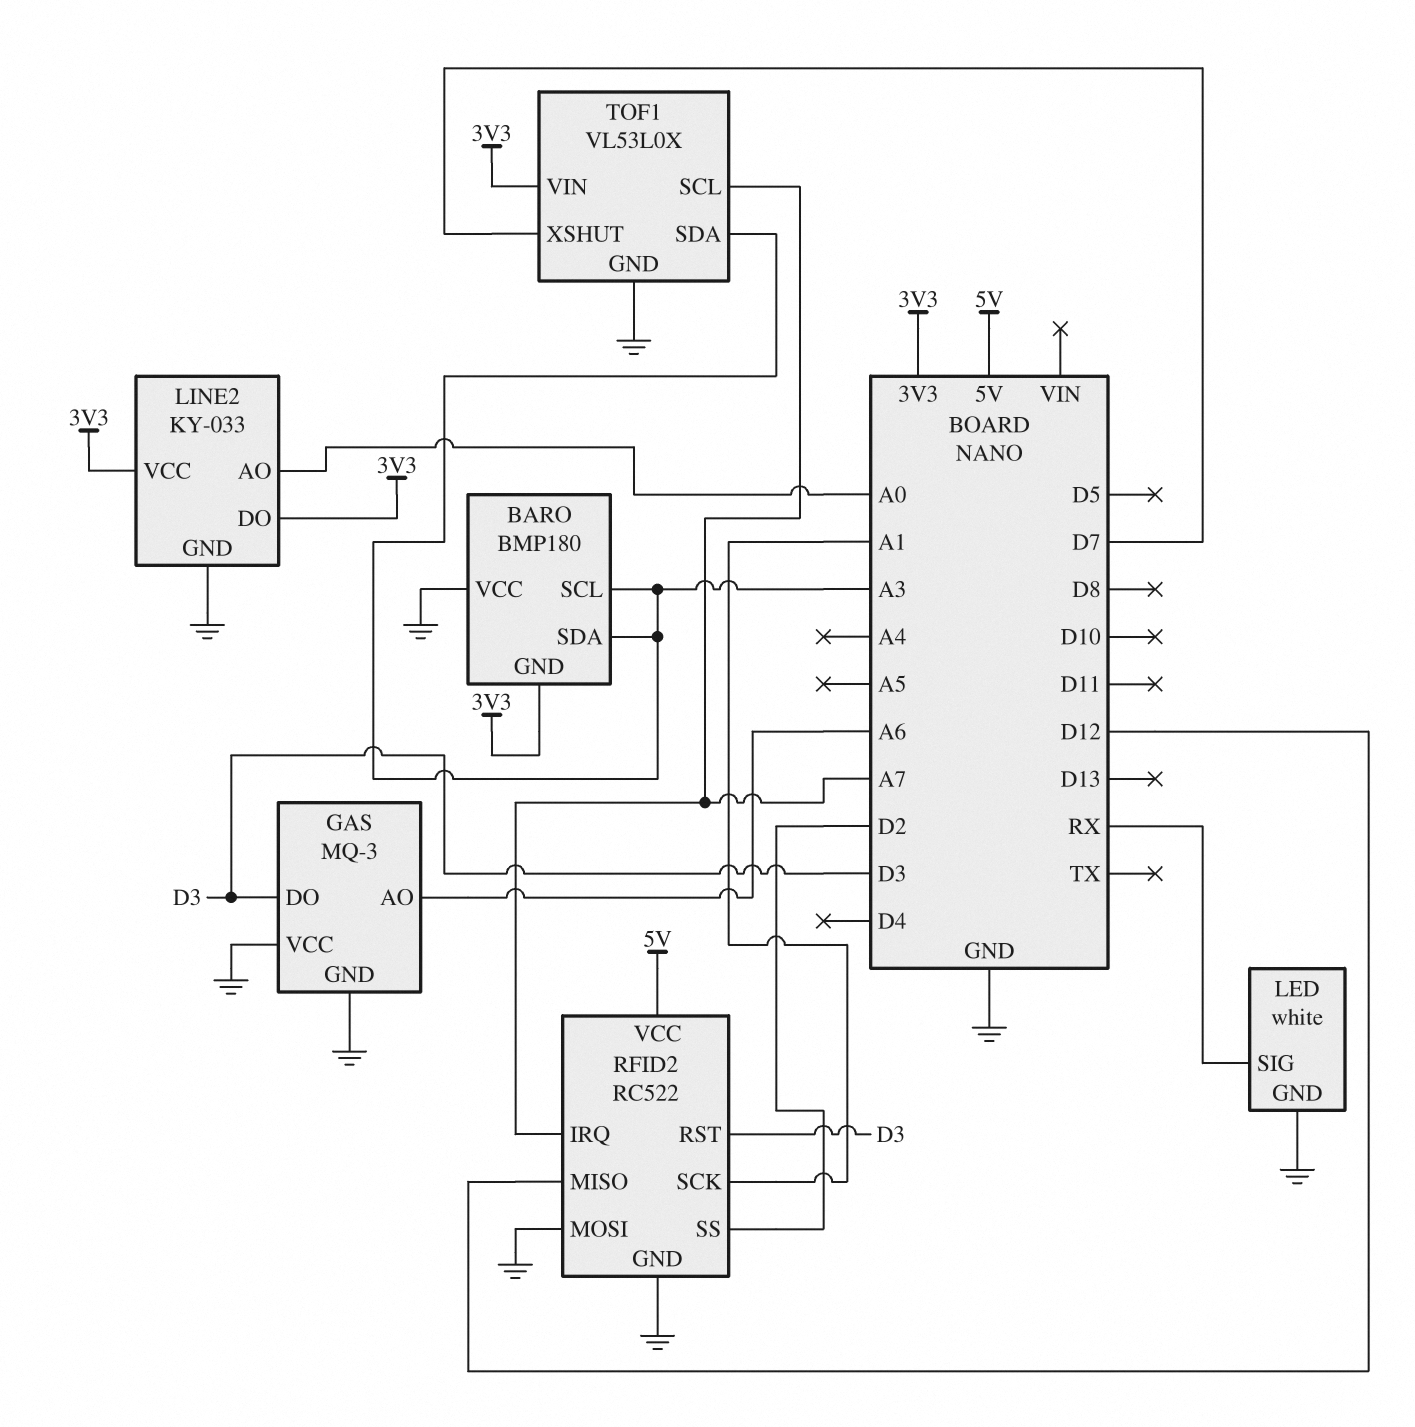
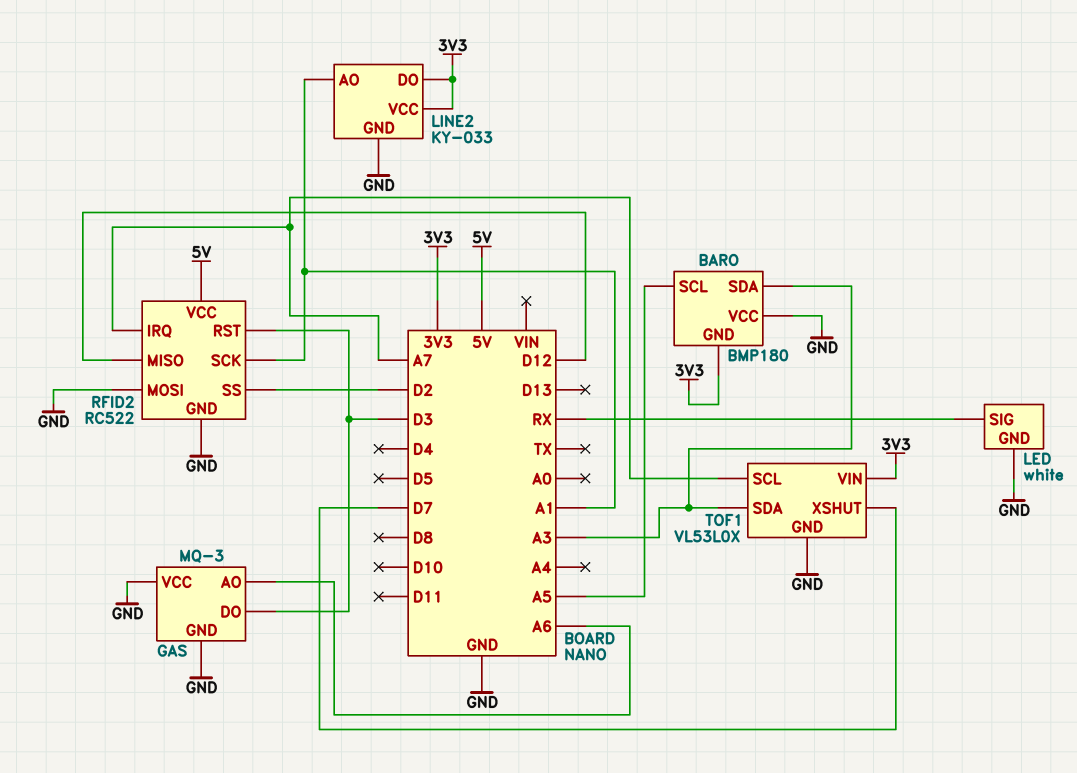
BARO pin SCL: A3 -> A5
LINE2 pin AO: A0 -> A1

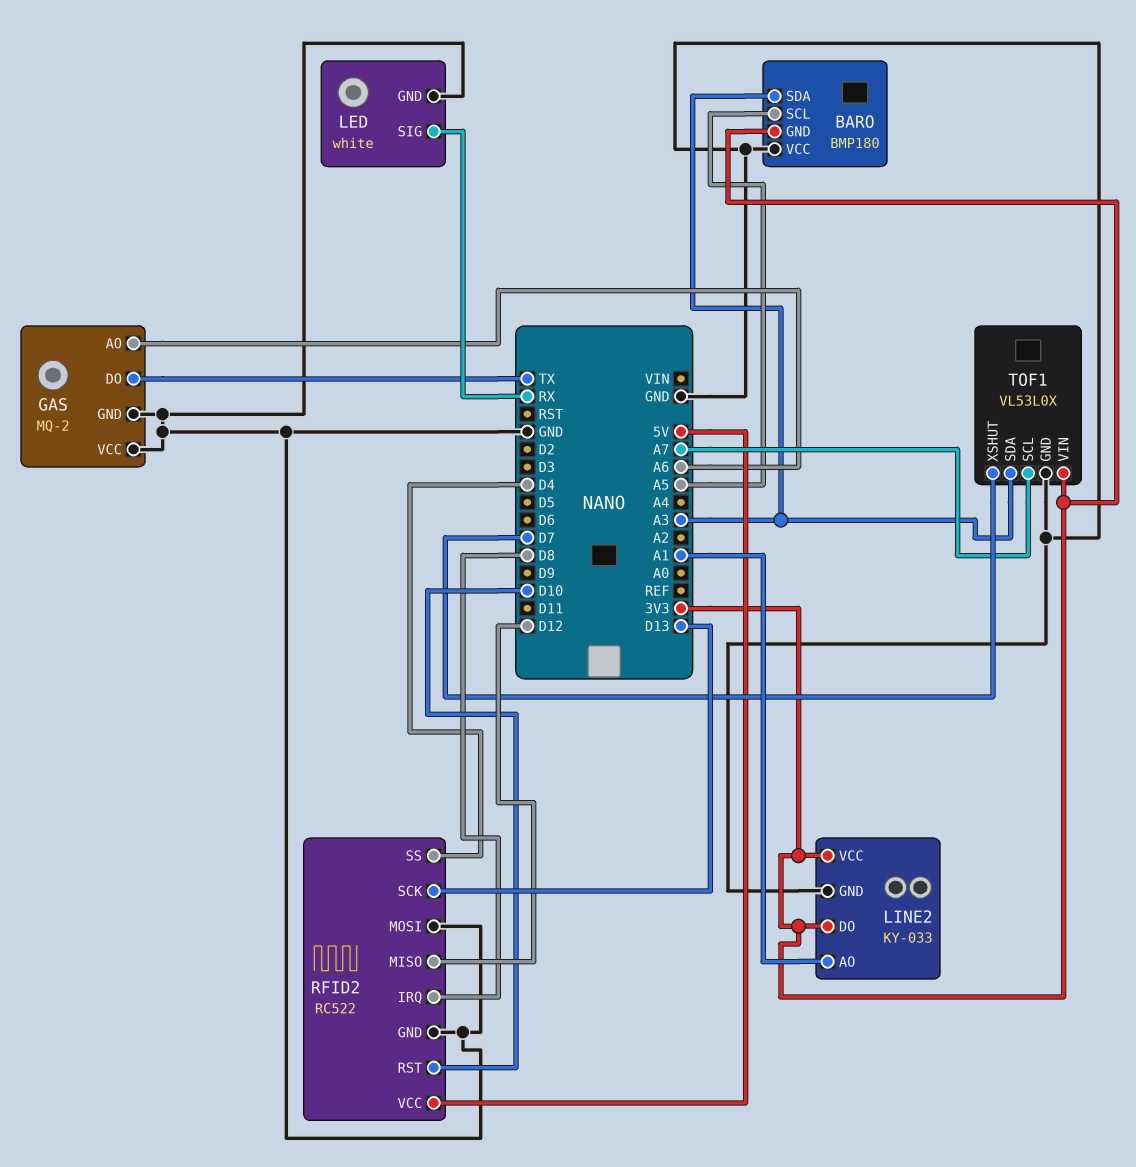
GAS: MQ-3 -> MQ-2
GAS pin DO: D3 -> TX
RFID2 pin IRQ: A7 -> D8
RFID2 pin RST: D3 -> D10
RFID2 pin SCK: A1 -> D13
RFID2 pin SS: D2 -> D4

